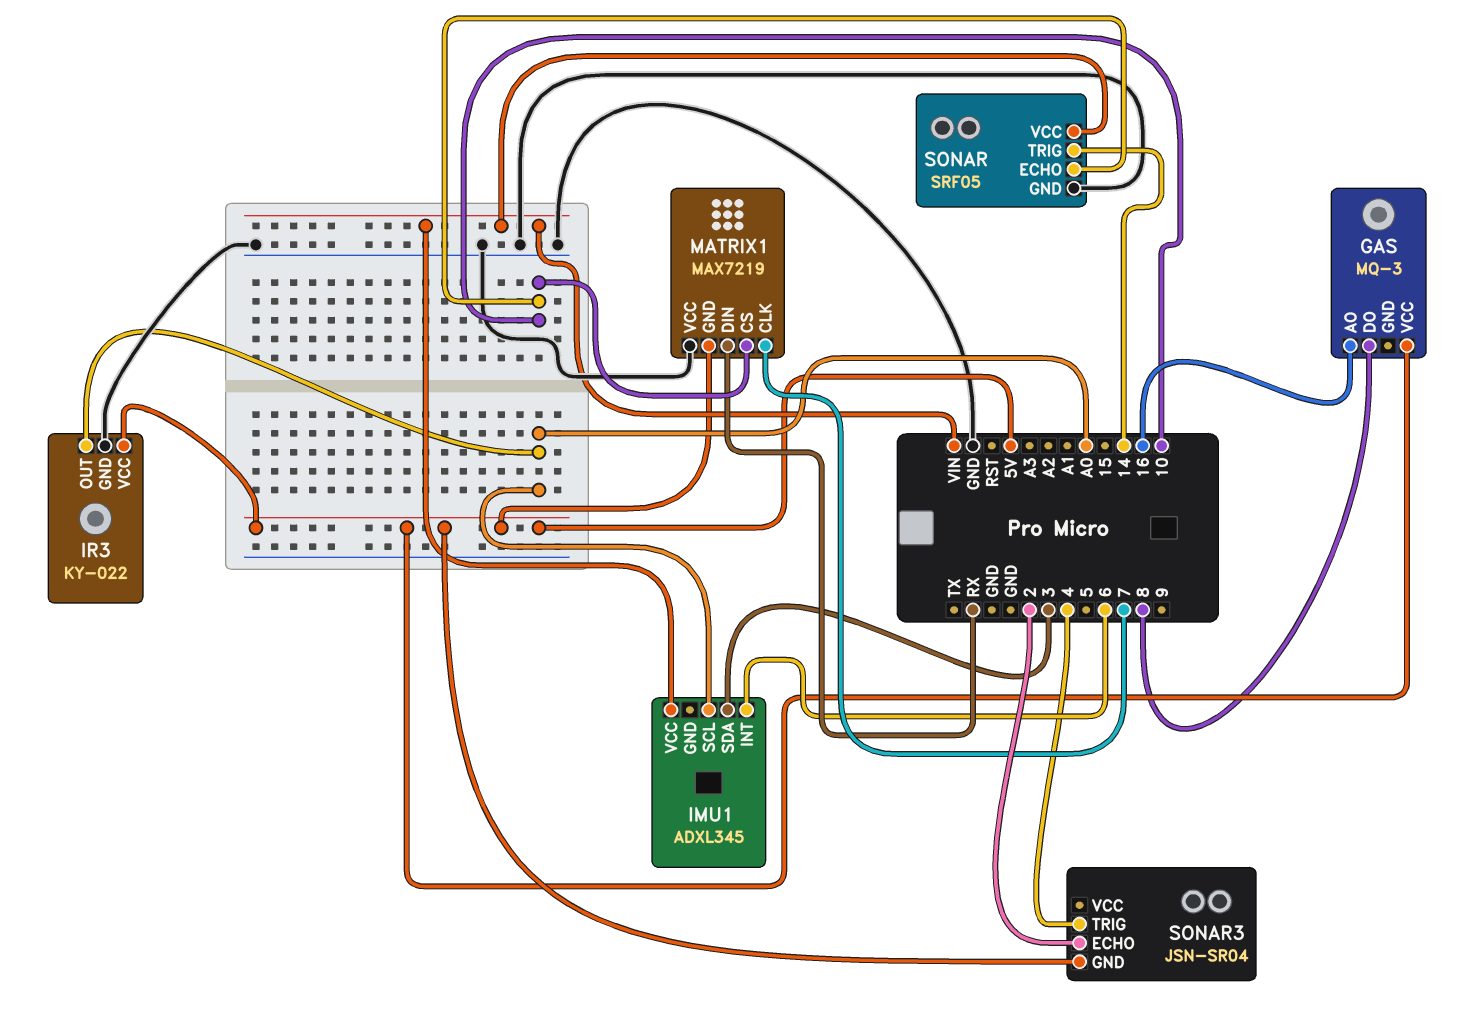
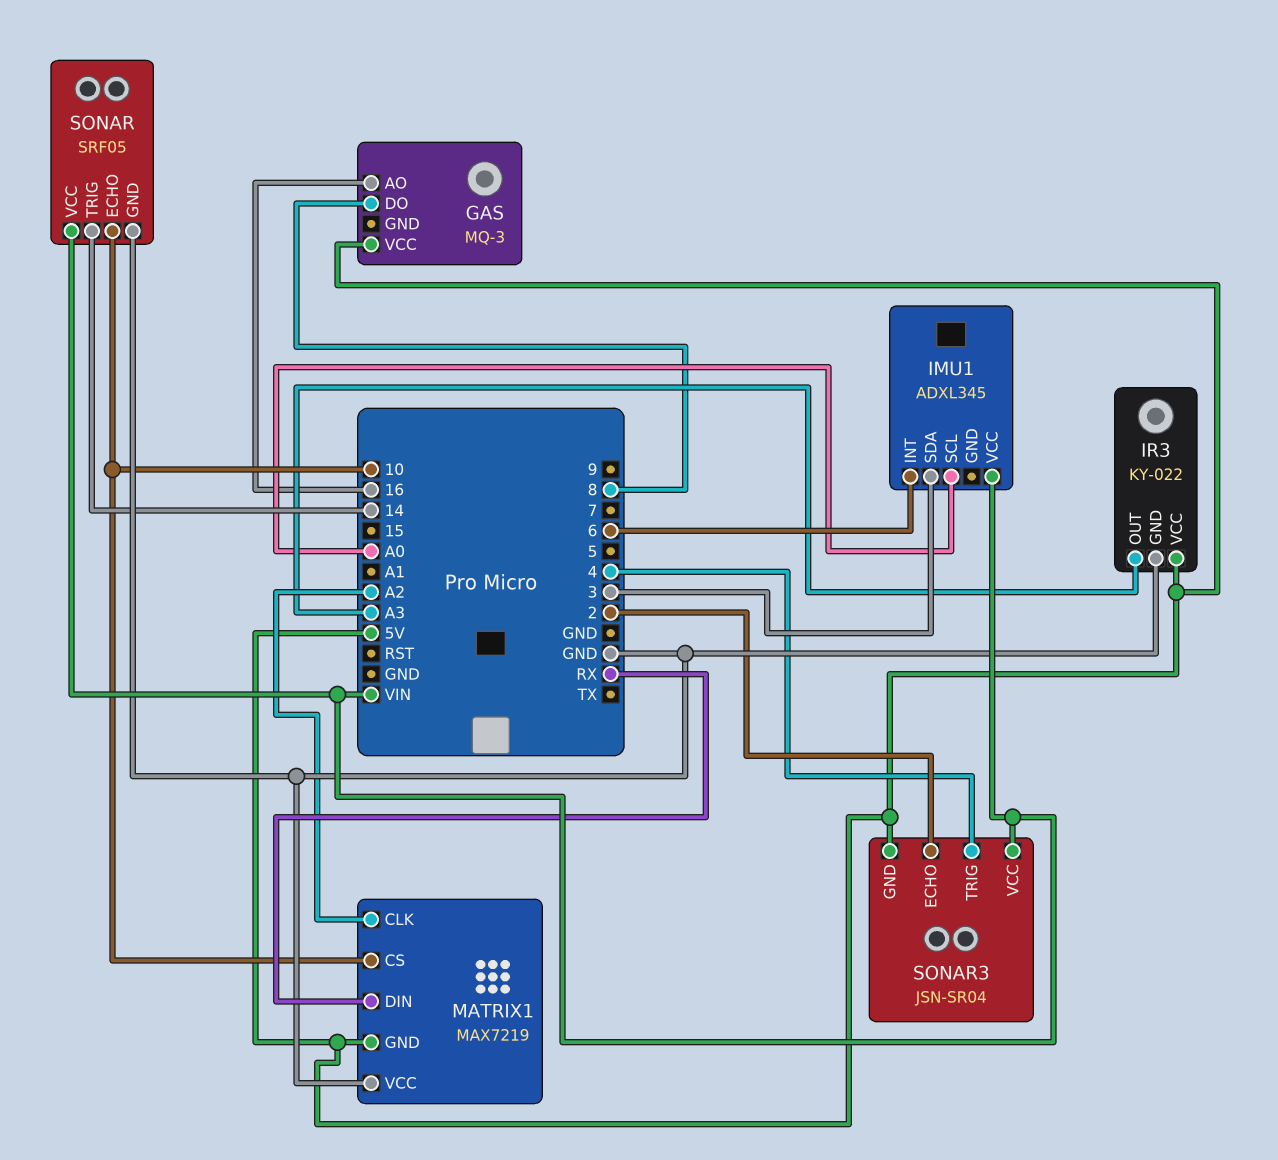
IR3 pin OUT: A0 -> A3
MATRIX1 pin CLK: 7 -> A2
SONAR3 pin VCC: none -> VIN

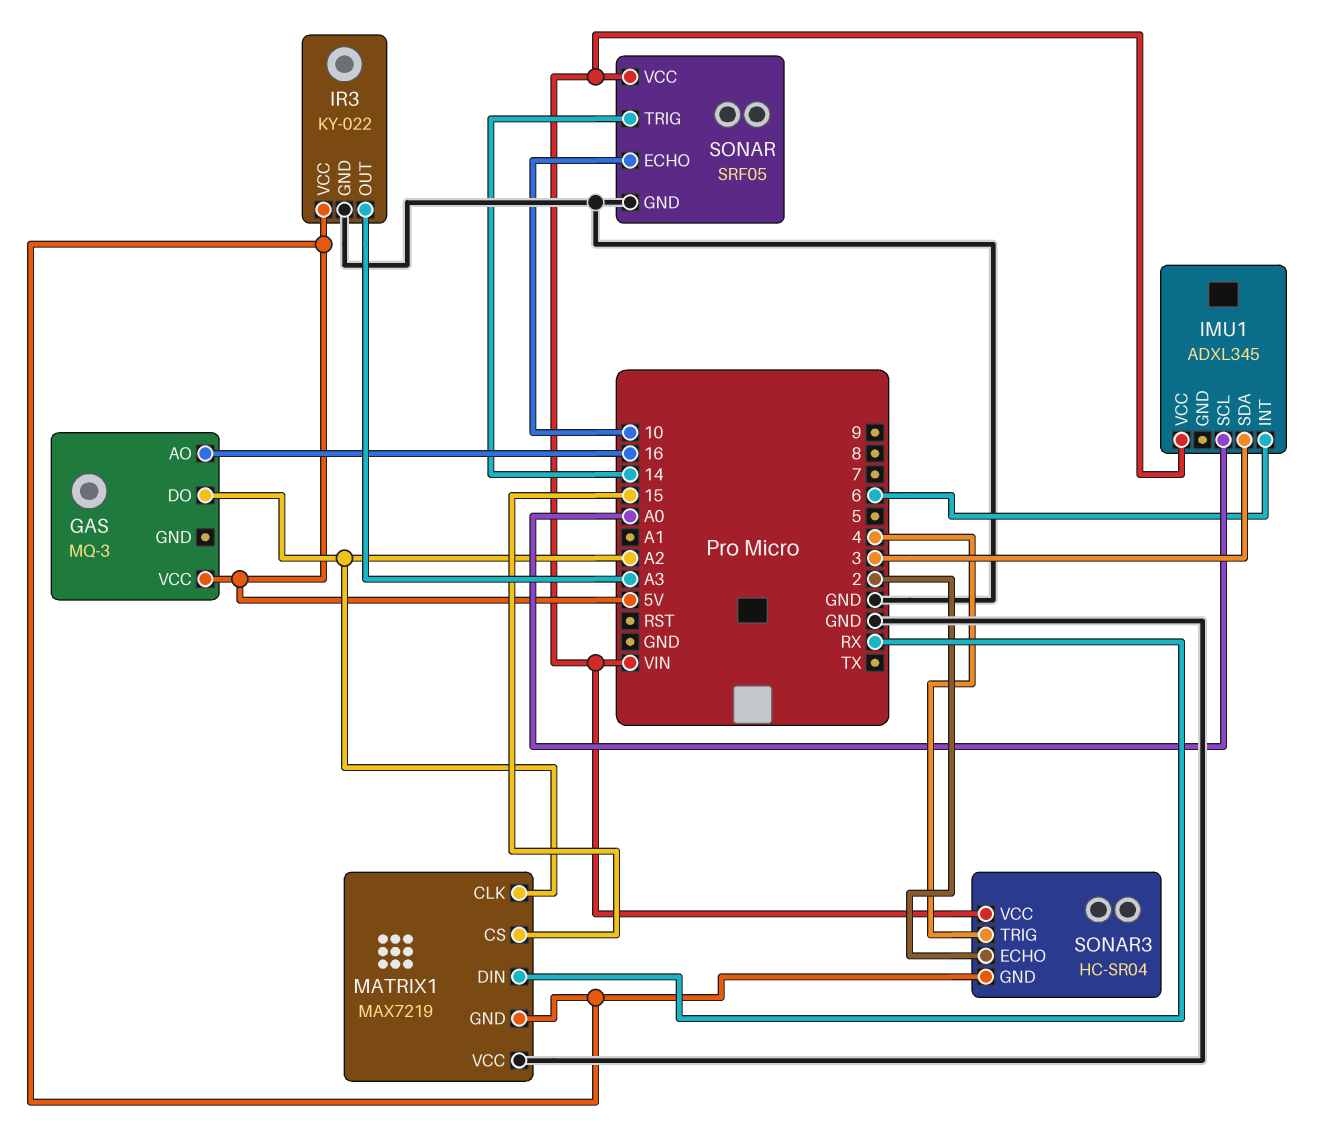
GAS pin DO: 8 -> A2
MATRIX1 pin CS: 10 -> 15
SONAR3: JSN-SR04 -> HC-SR04

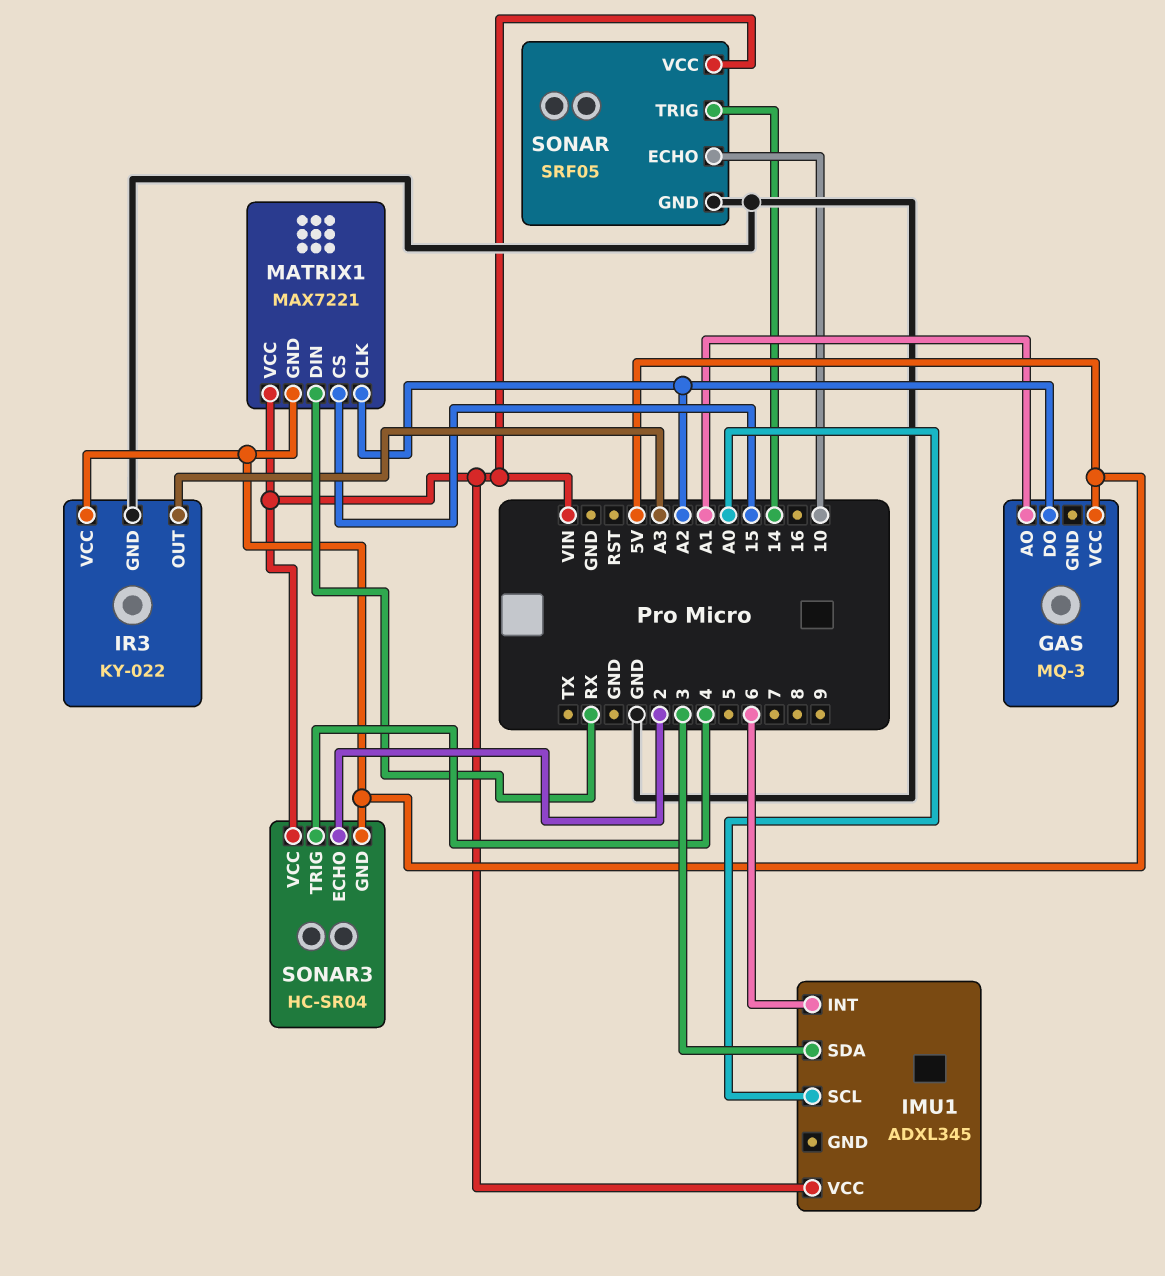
GAS pin AO: 16 -> A1
MATRIX1: MAX7219 -> MAX7221
MATRIX1 pin VCC: GND -> VIN

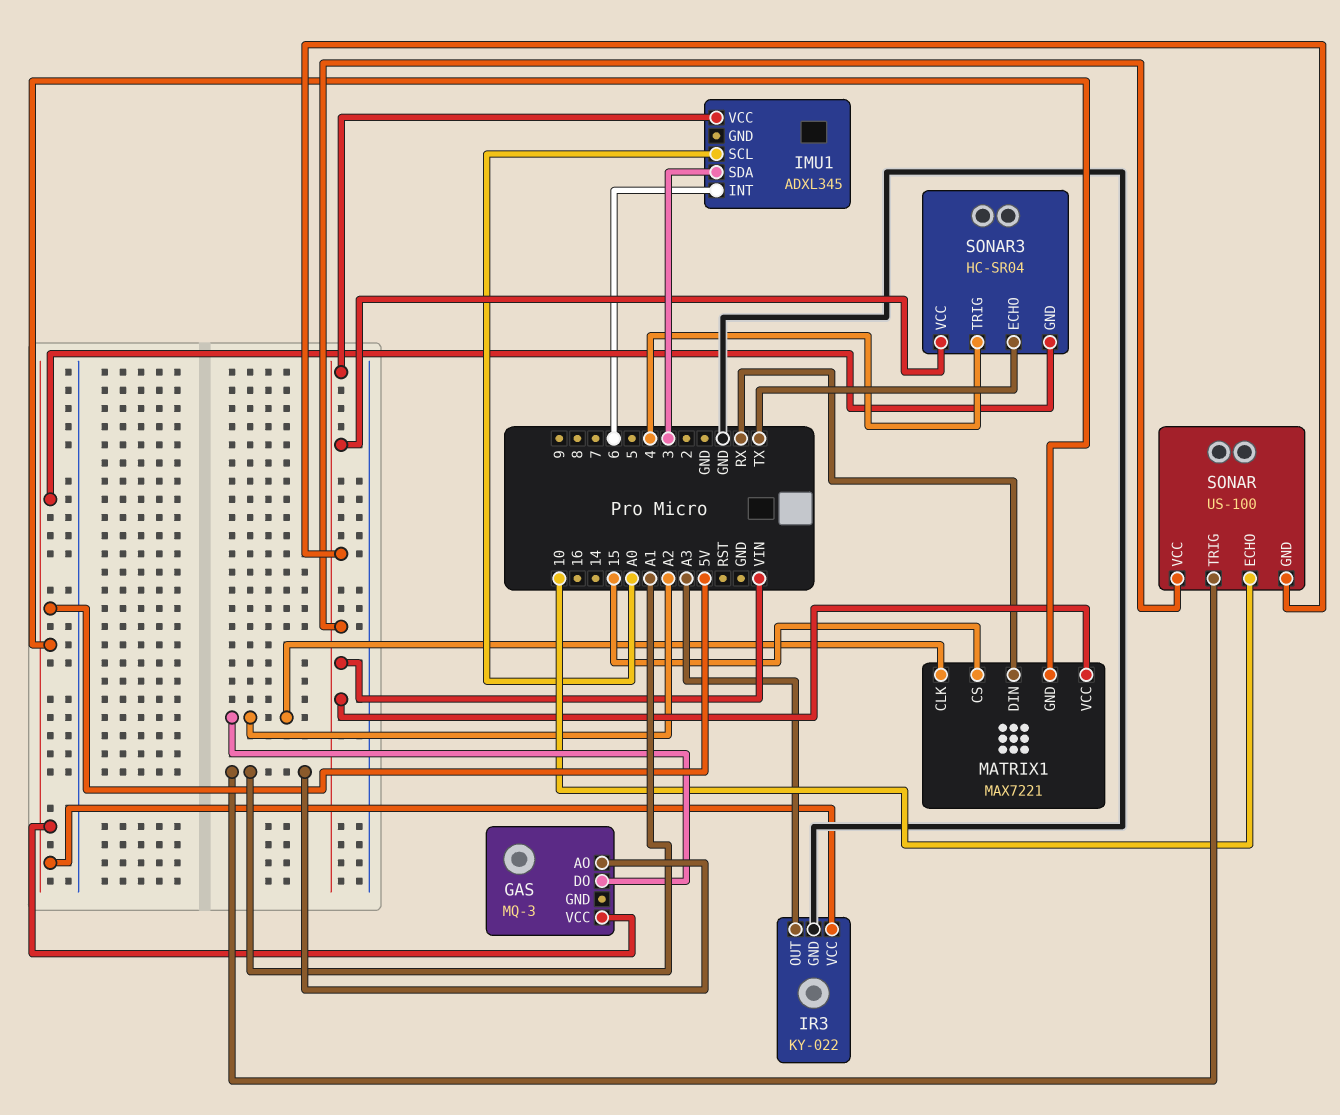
SONAR: SRF05 -> US-100
SONAR pin GND: GND -> VIN
SONAR pin TRIG: 14 -> A1
SONAR3 pin ECHO: 2 -> TX

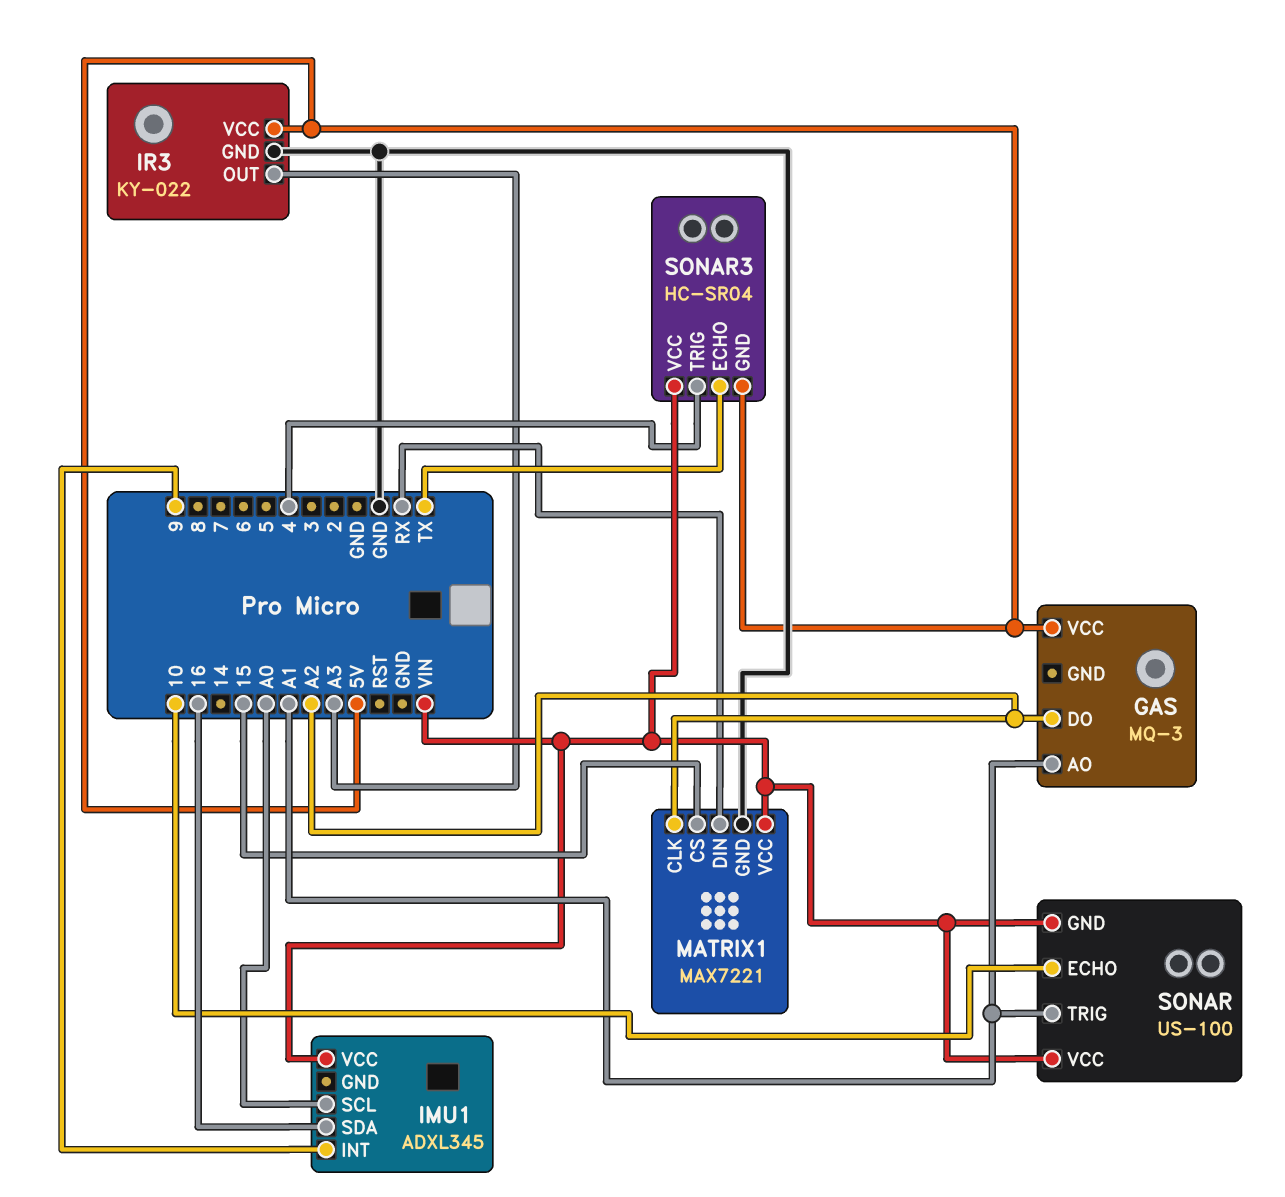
IMU1 pin INT: 6 -> 9
IMU1 pin SDA: 3 -> 16
MATRIX1 pin GND: 5V -> GND

